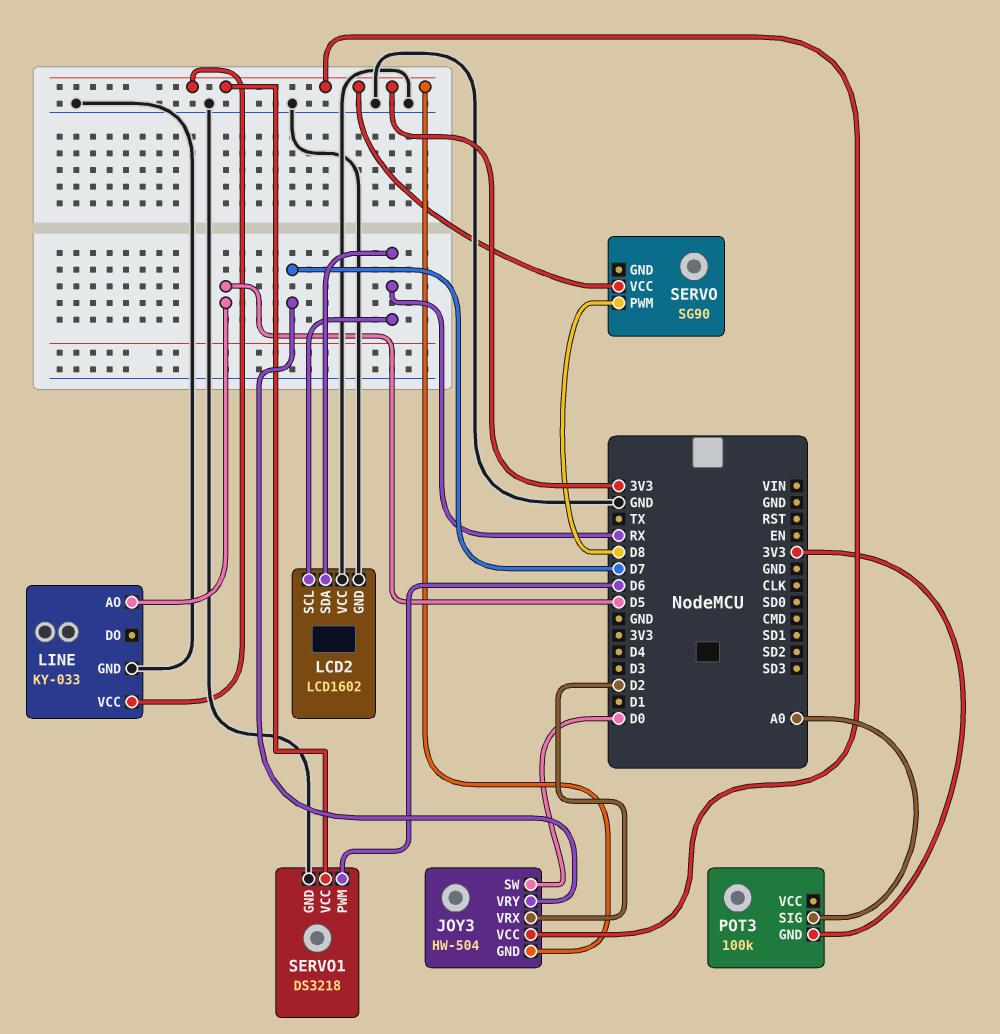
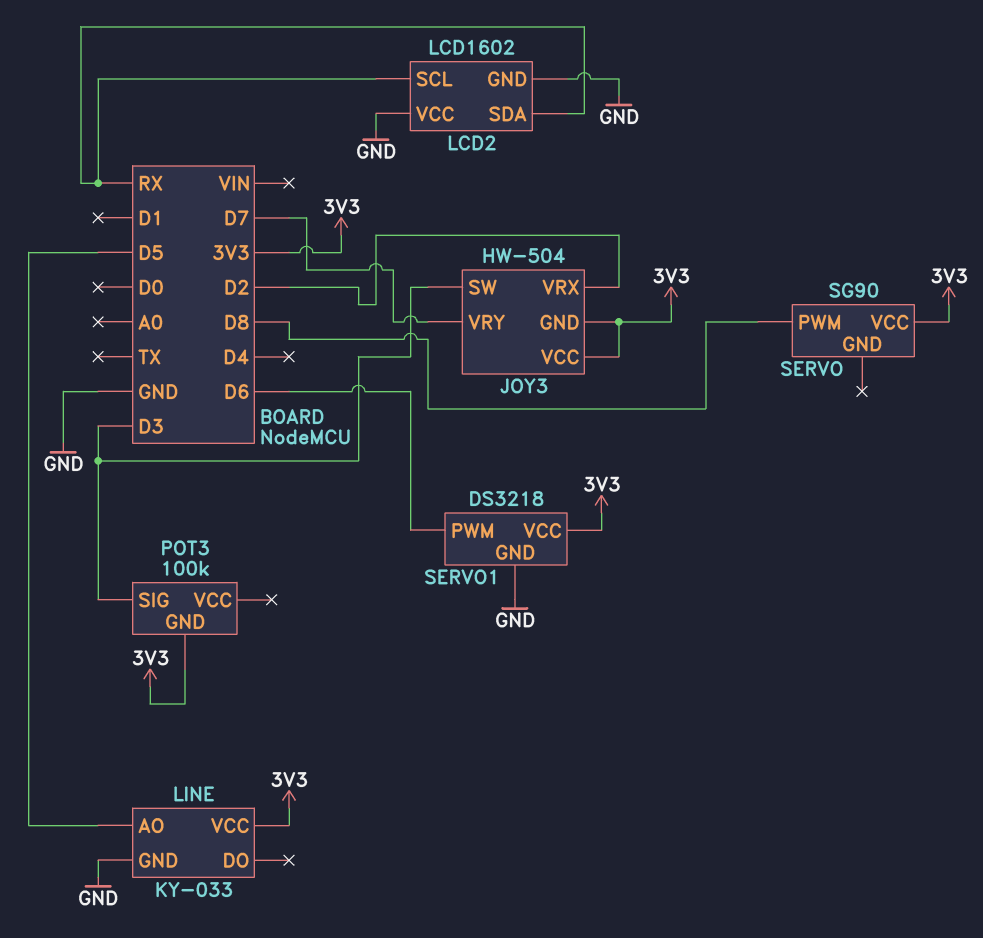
JOY3 pin SW: D0 -> D3
POT3 pin SIG: A0 -> D3

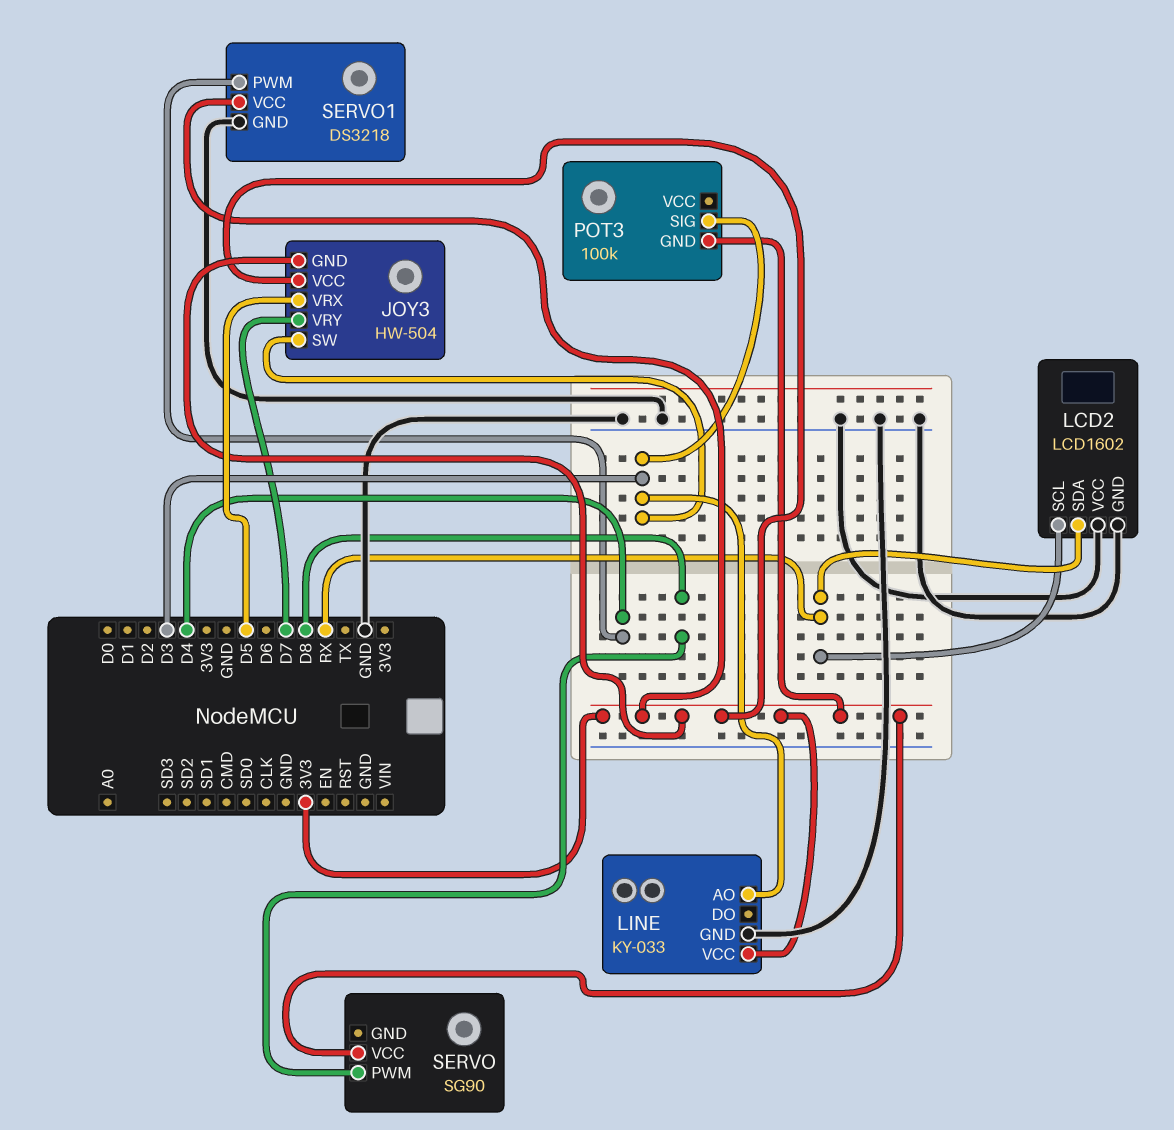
JOY3 pin VRX: D2 -> D5
LINE pin AO: D5 -> D3
SERVO1 pin PWM: D6 -> D4

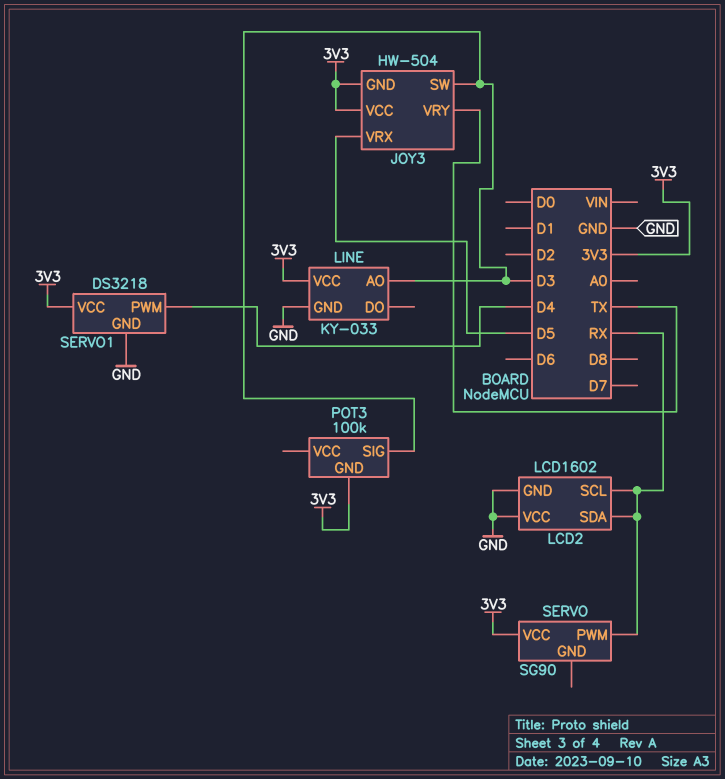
JOY3 pin VRY: D7 -> TX
SERVO pin PWM: D8 -> RX

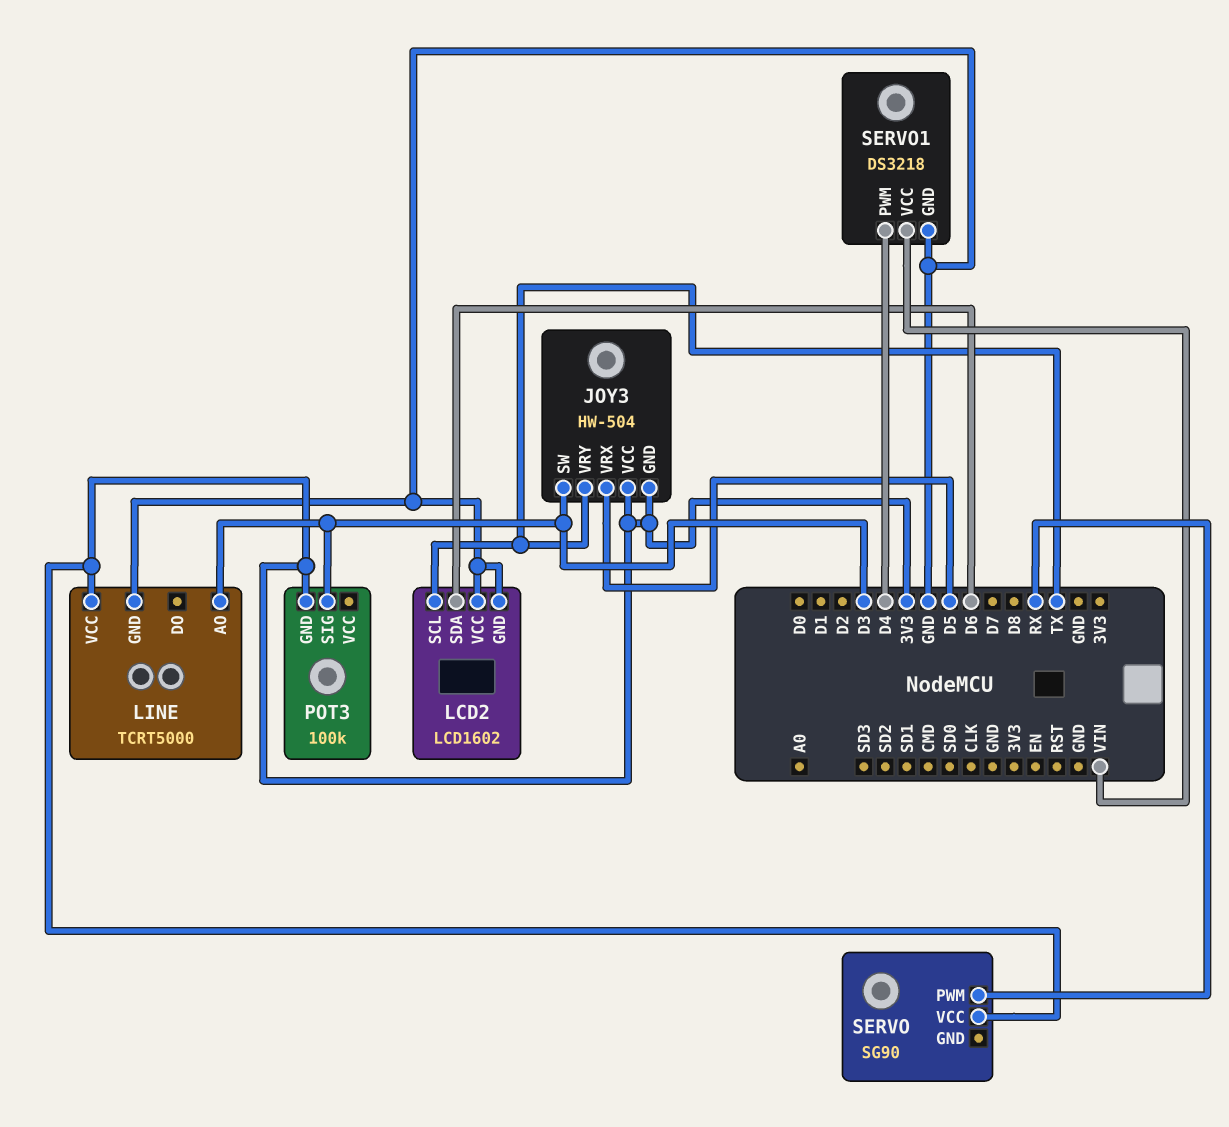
LCD2 pin SCL: RX -> TX
LCD2 pin SDA: RX -> D6
LINE: KY-033 -> TCRT5000
SERVO1 pin VCC: 3V3 -> VIN

